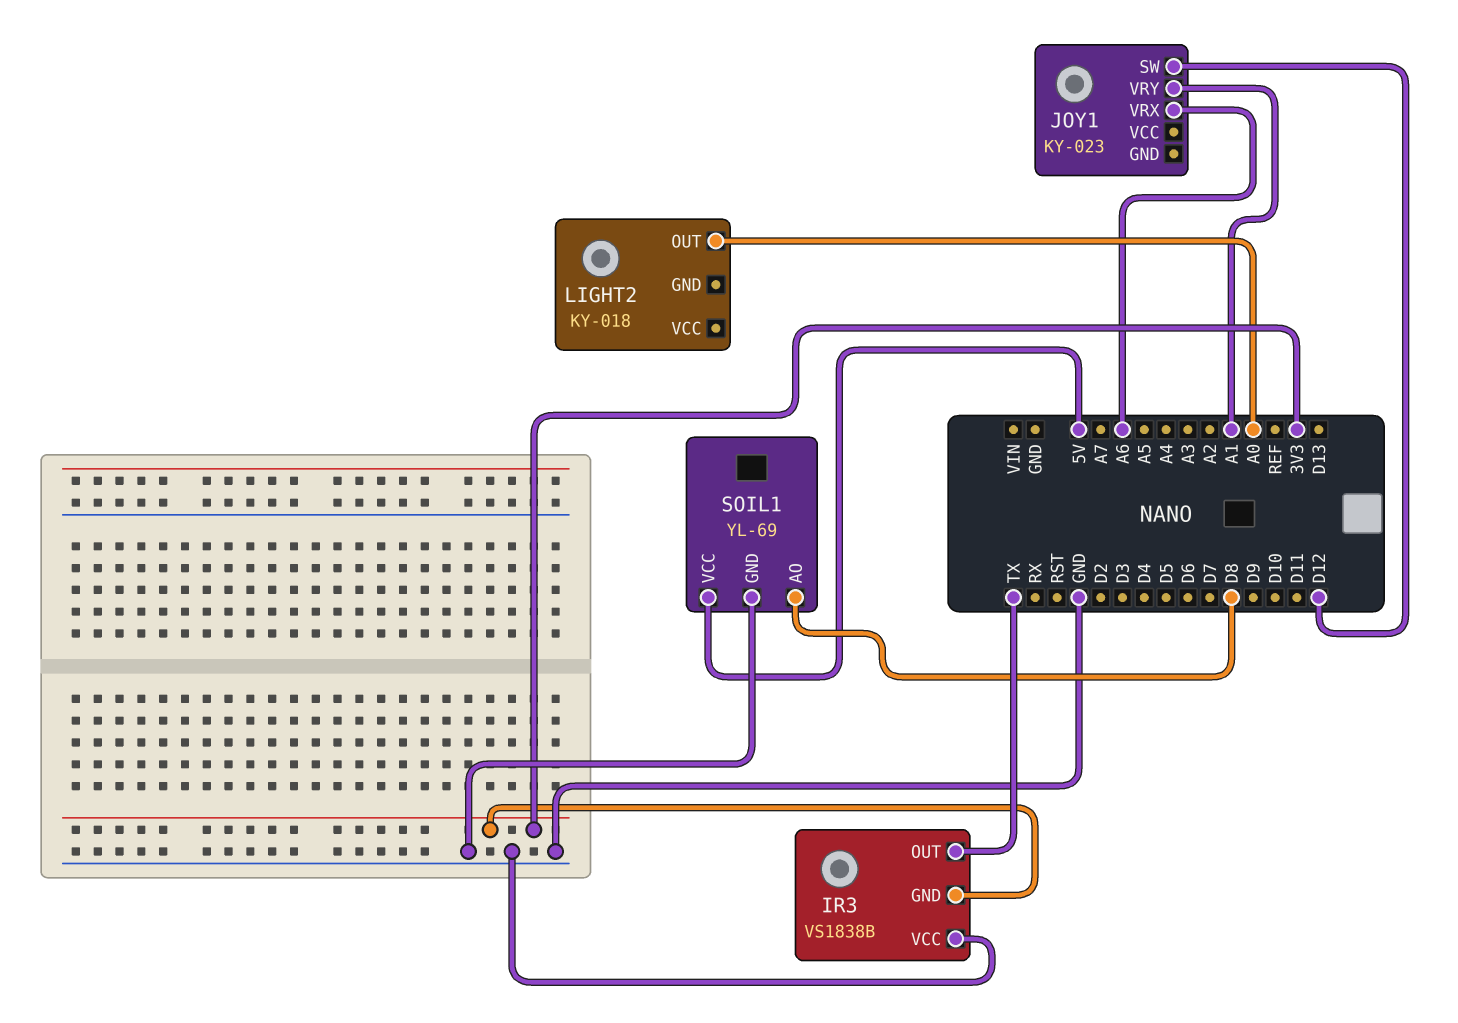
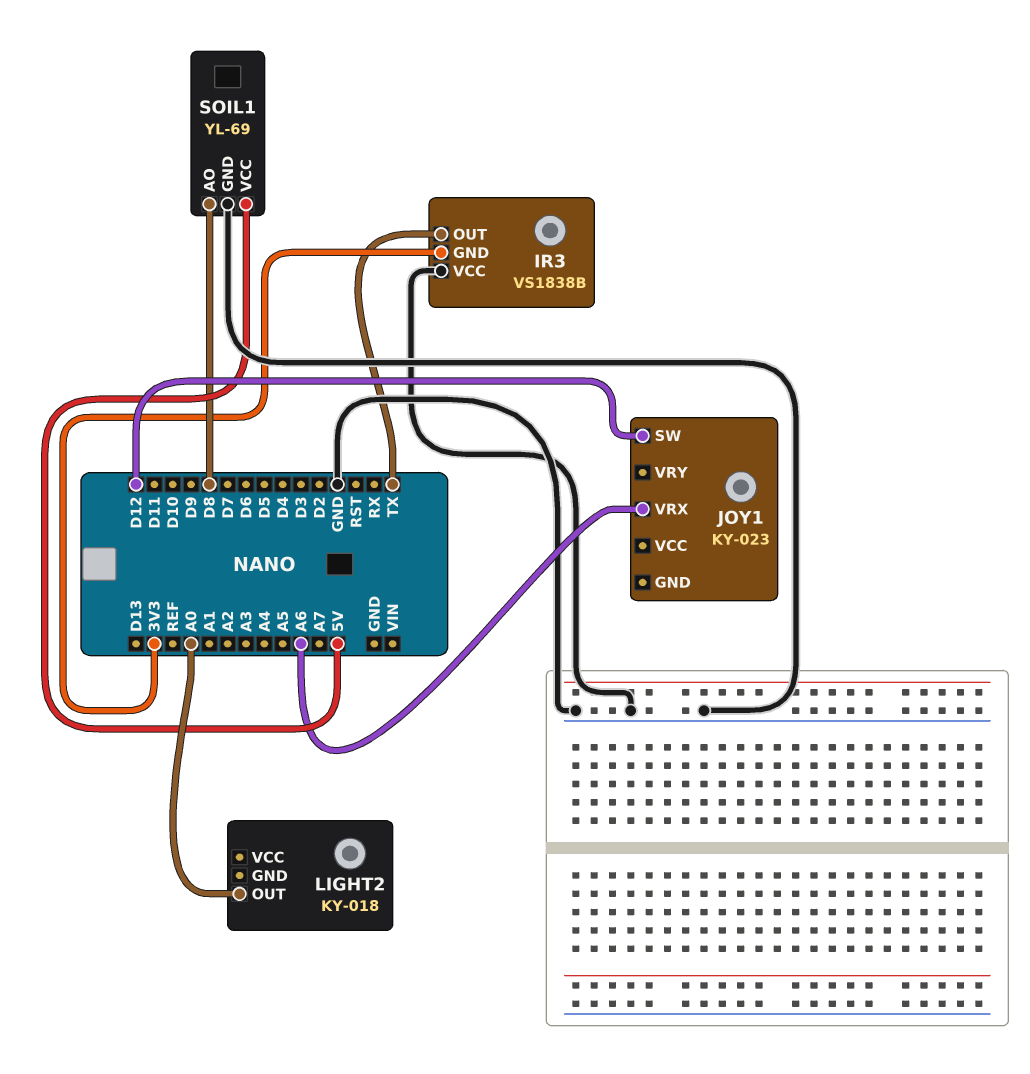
JOY1 pin VRY: A1 -> none

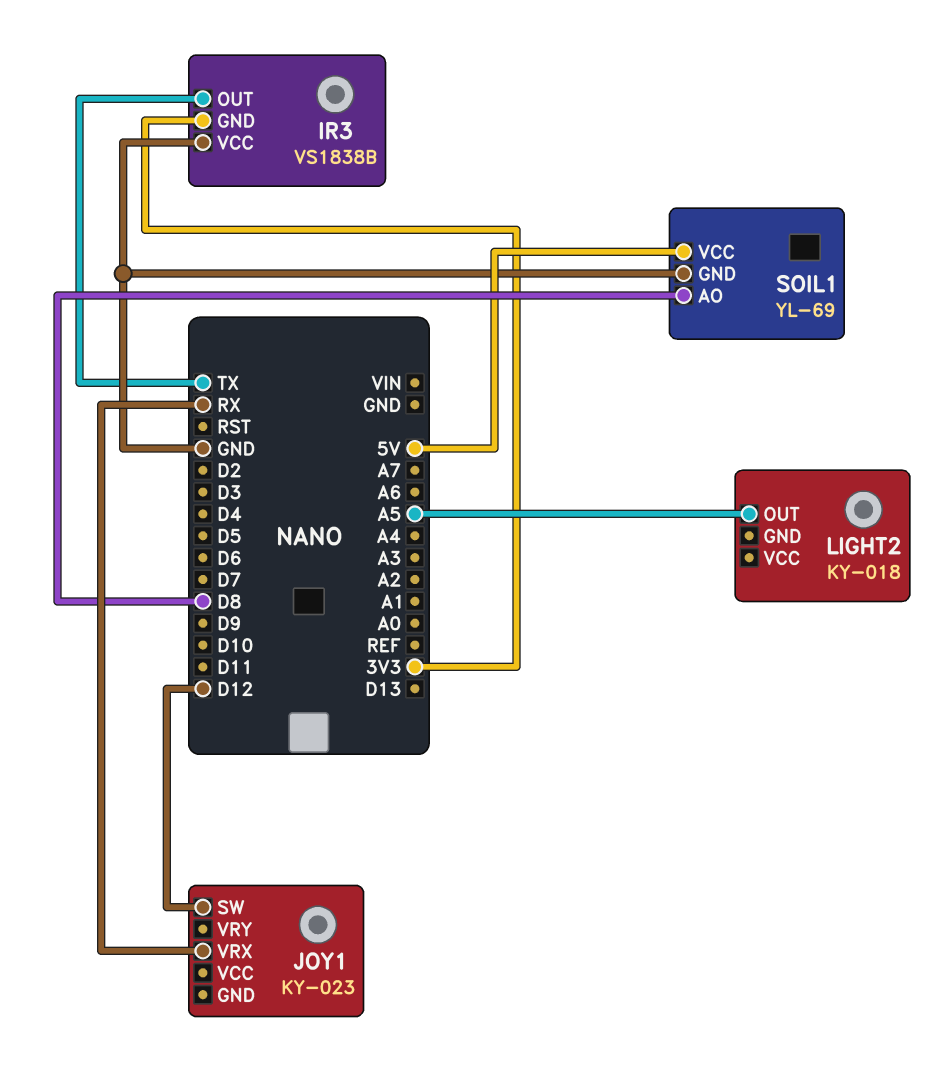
JOY1 pin VRX: A6 -> RX
LIGHT2 pin OUT: A0 -> A5

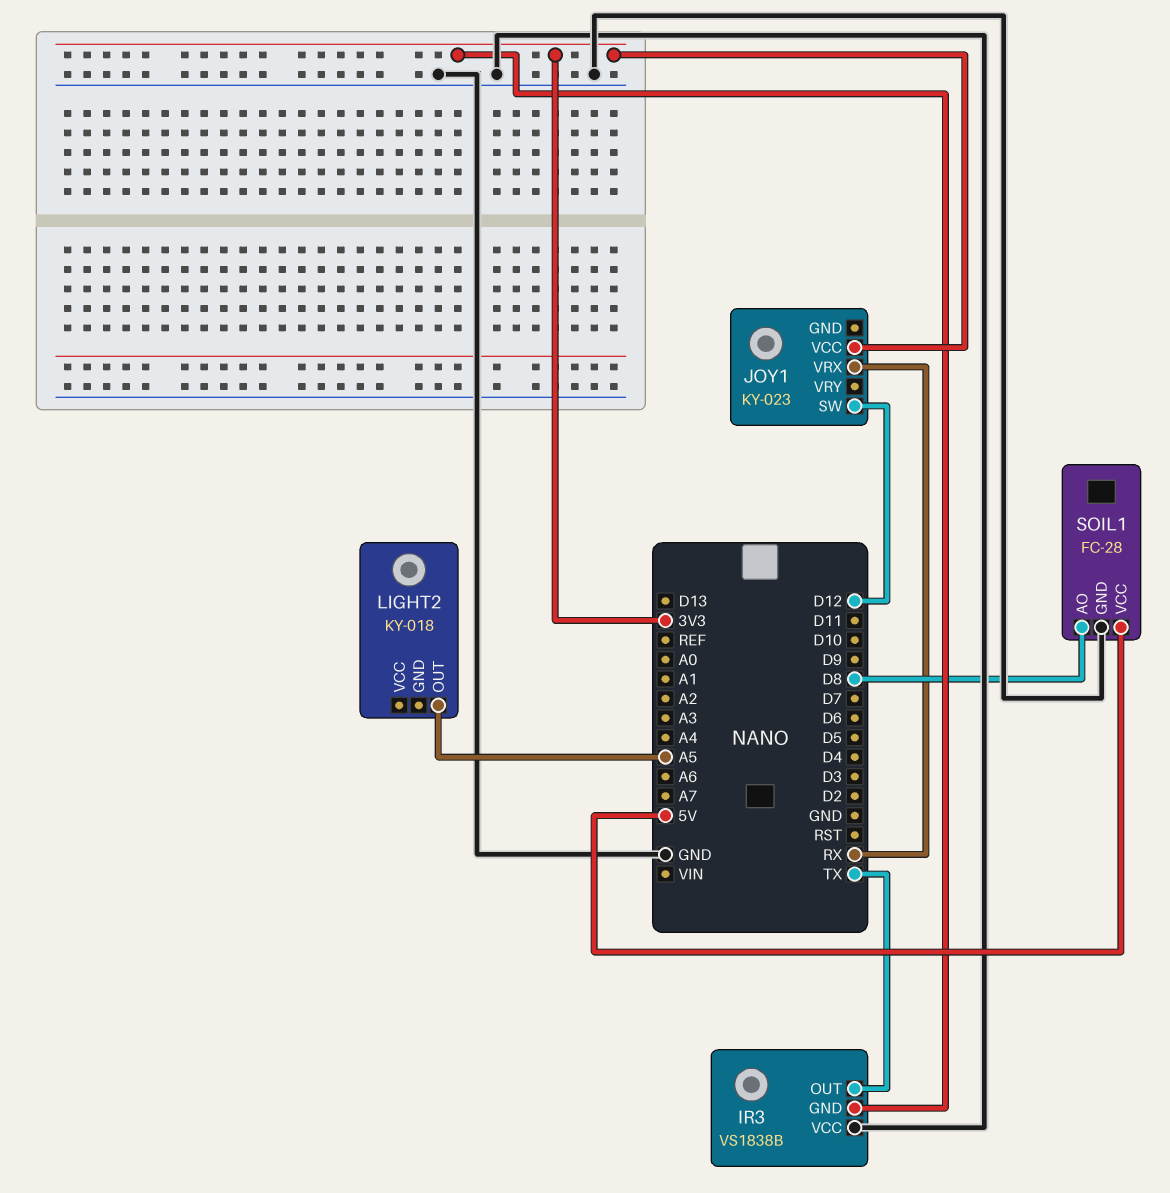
JOY1 pin VCC: none -> 3V3
SOIL1: YL-69 -> FC-28

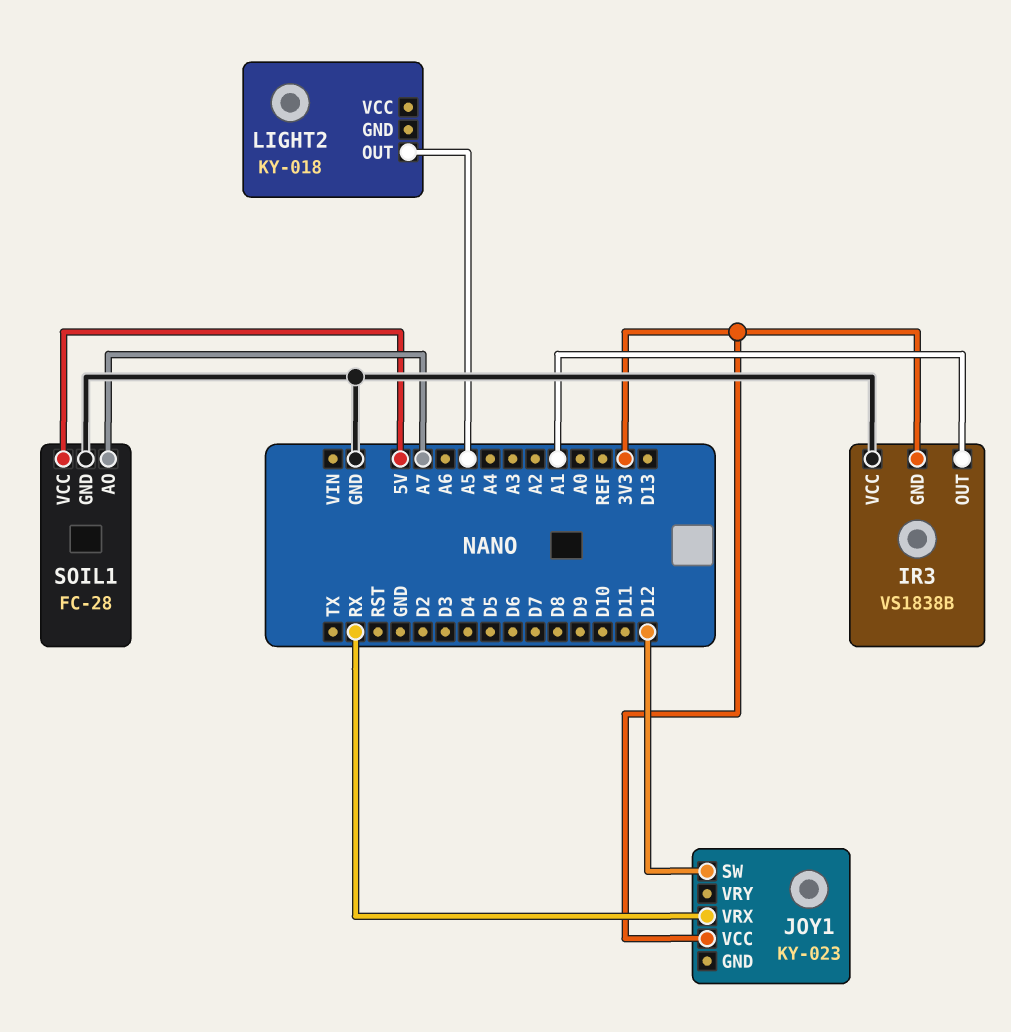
IR3 pin OUT: TX -> A1
SOIL1 pin AO: D8 -> A7

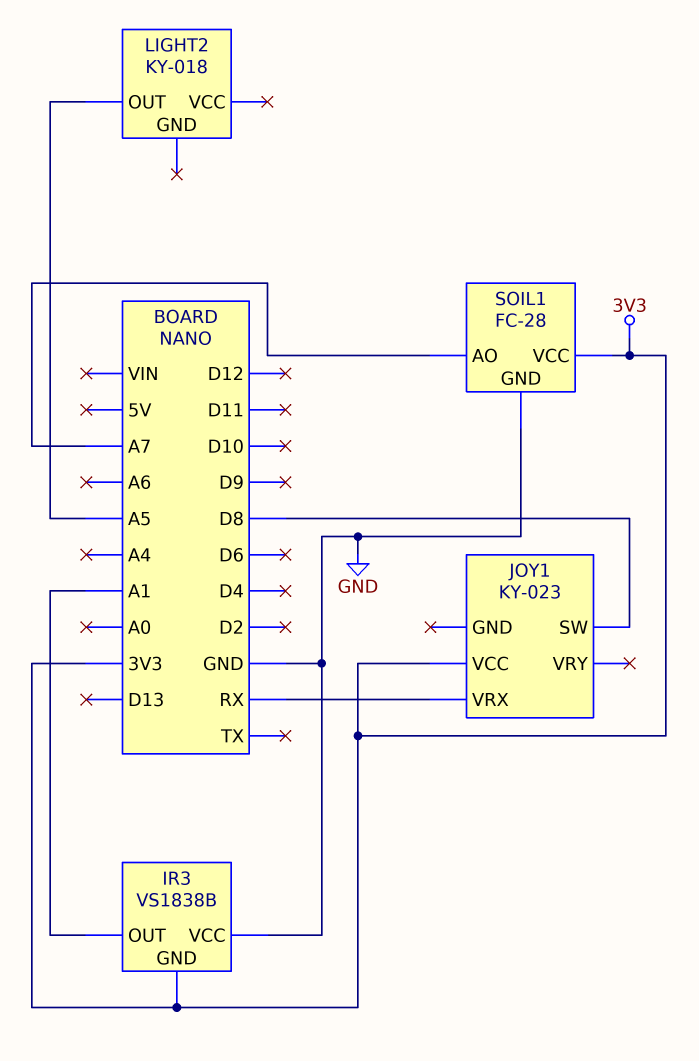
JOY1 pin SW: D12 -> D8
SOIL1 pin VCC: 5V -> 3V3

